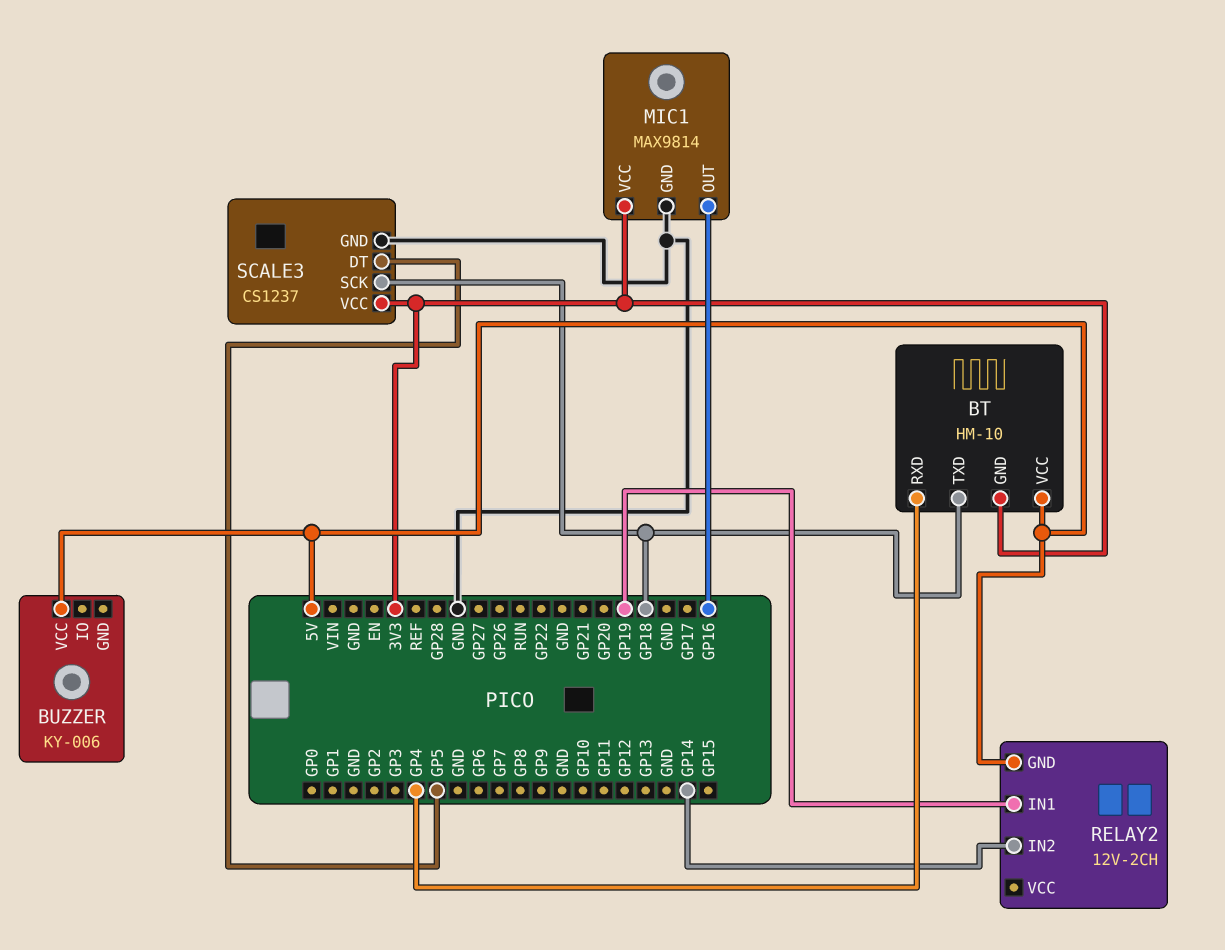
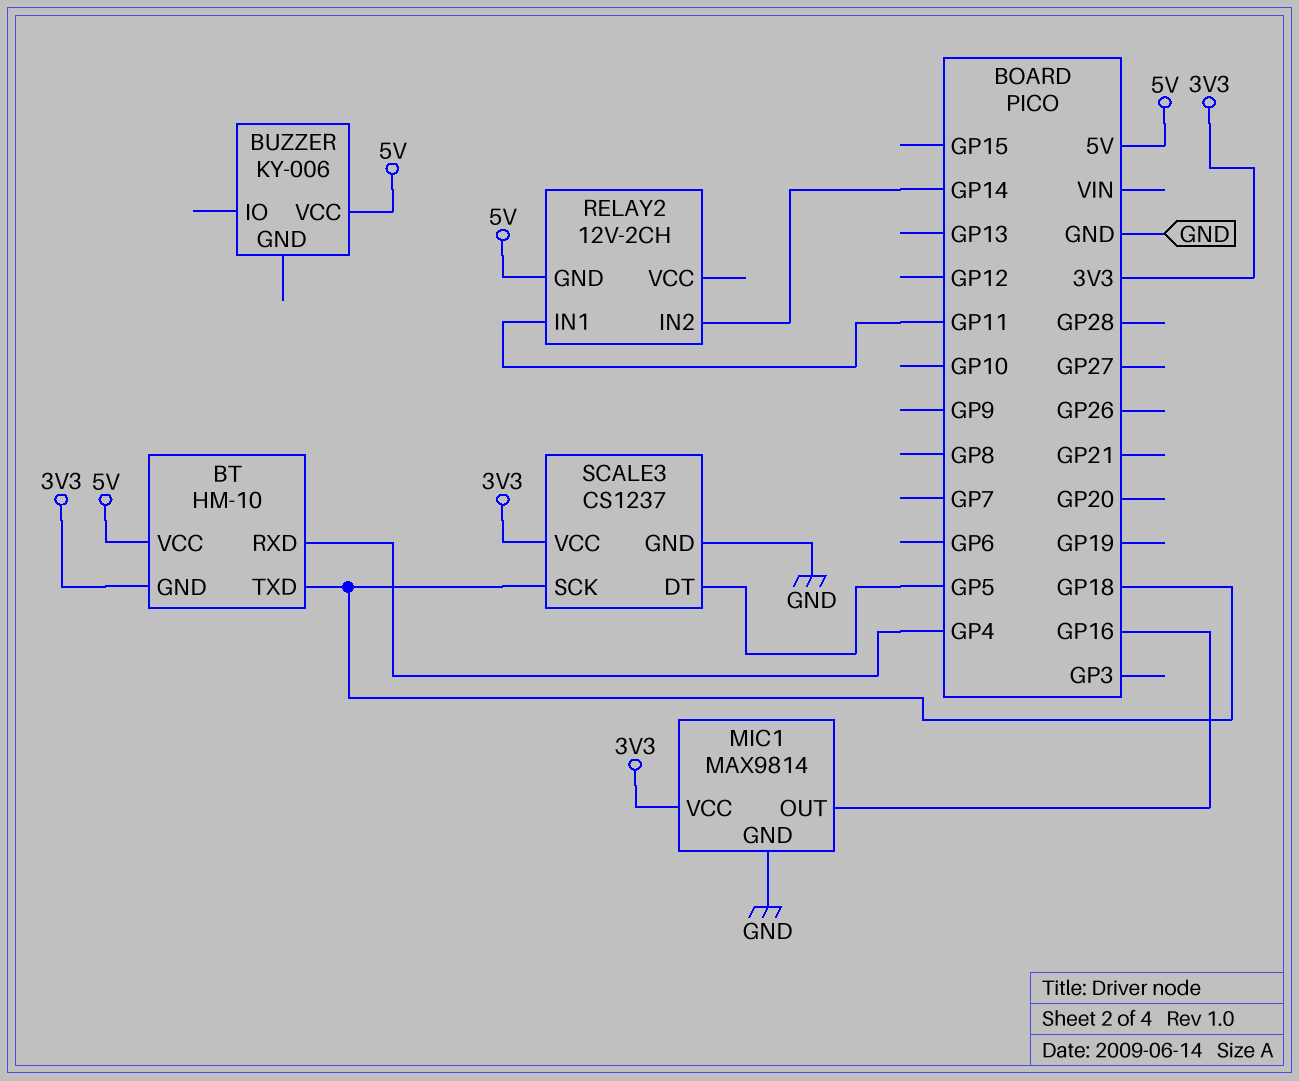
RELAY2 pin IN1: GP19 -> GP11

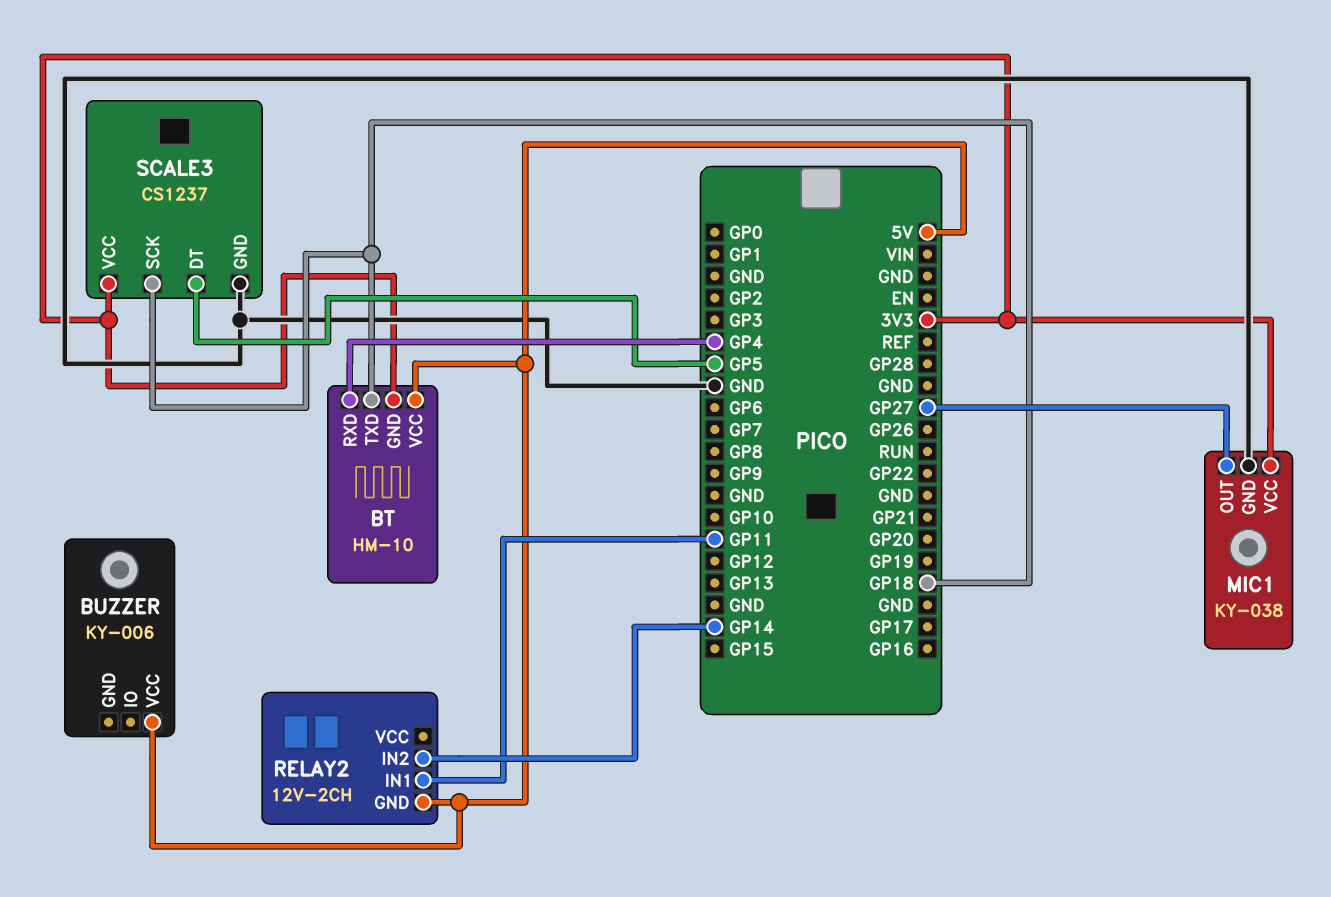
MIC1: MAX9814 -> KY-038
MIC1 pin OUT: GP16 -> GP27

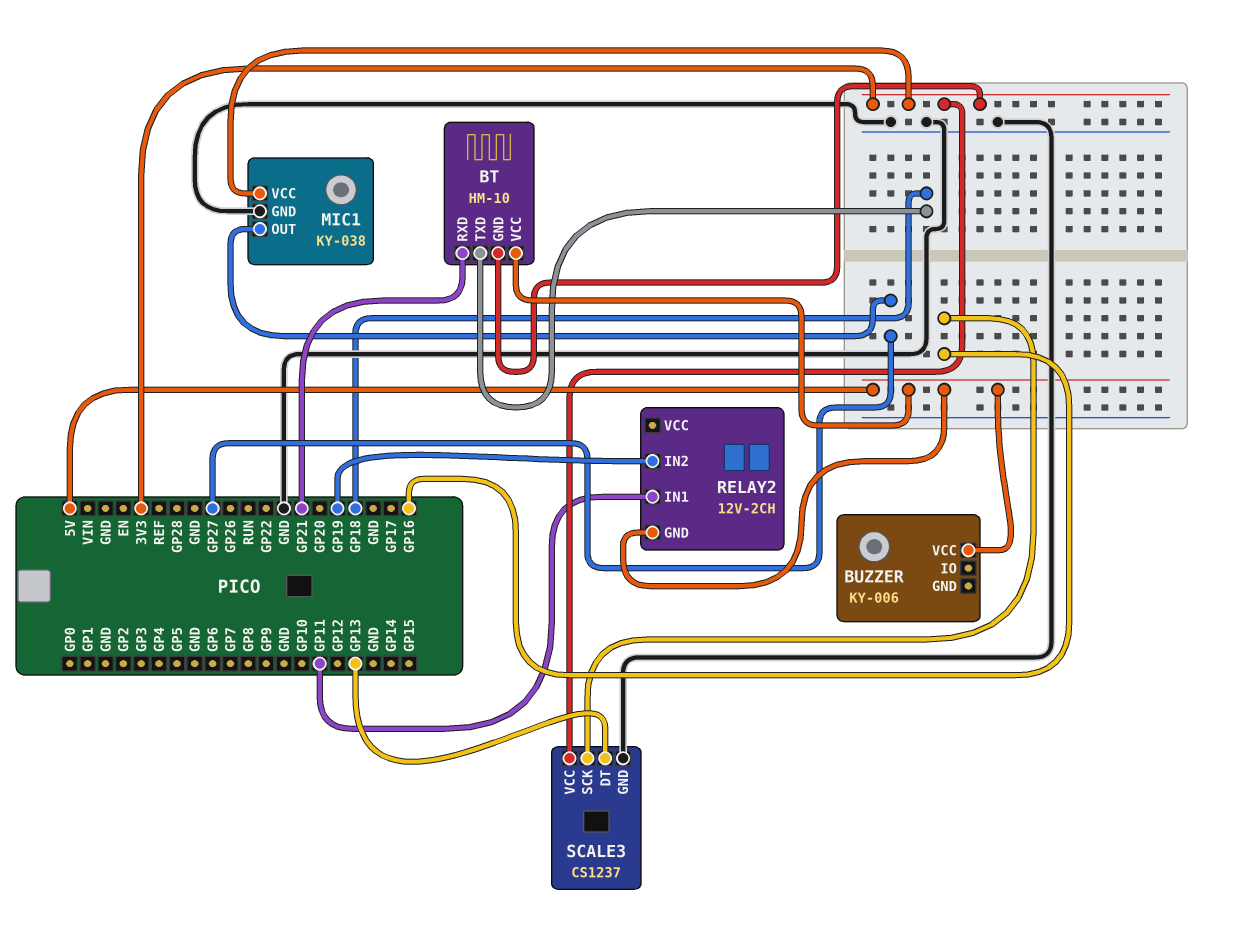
BT pin RXD: GP4 -> GP21
RELAY2 pin IN2: GP14 -> GP19
SCALE3 pin DT: GP5 -> GP13
SCALE3 pin SCK: GP18 -> GP16

